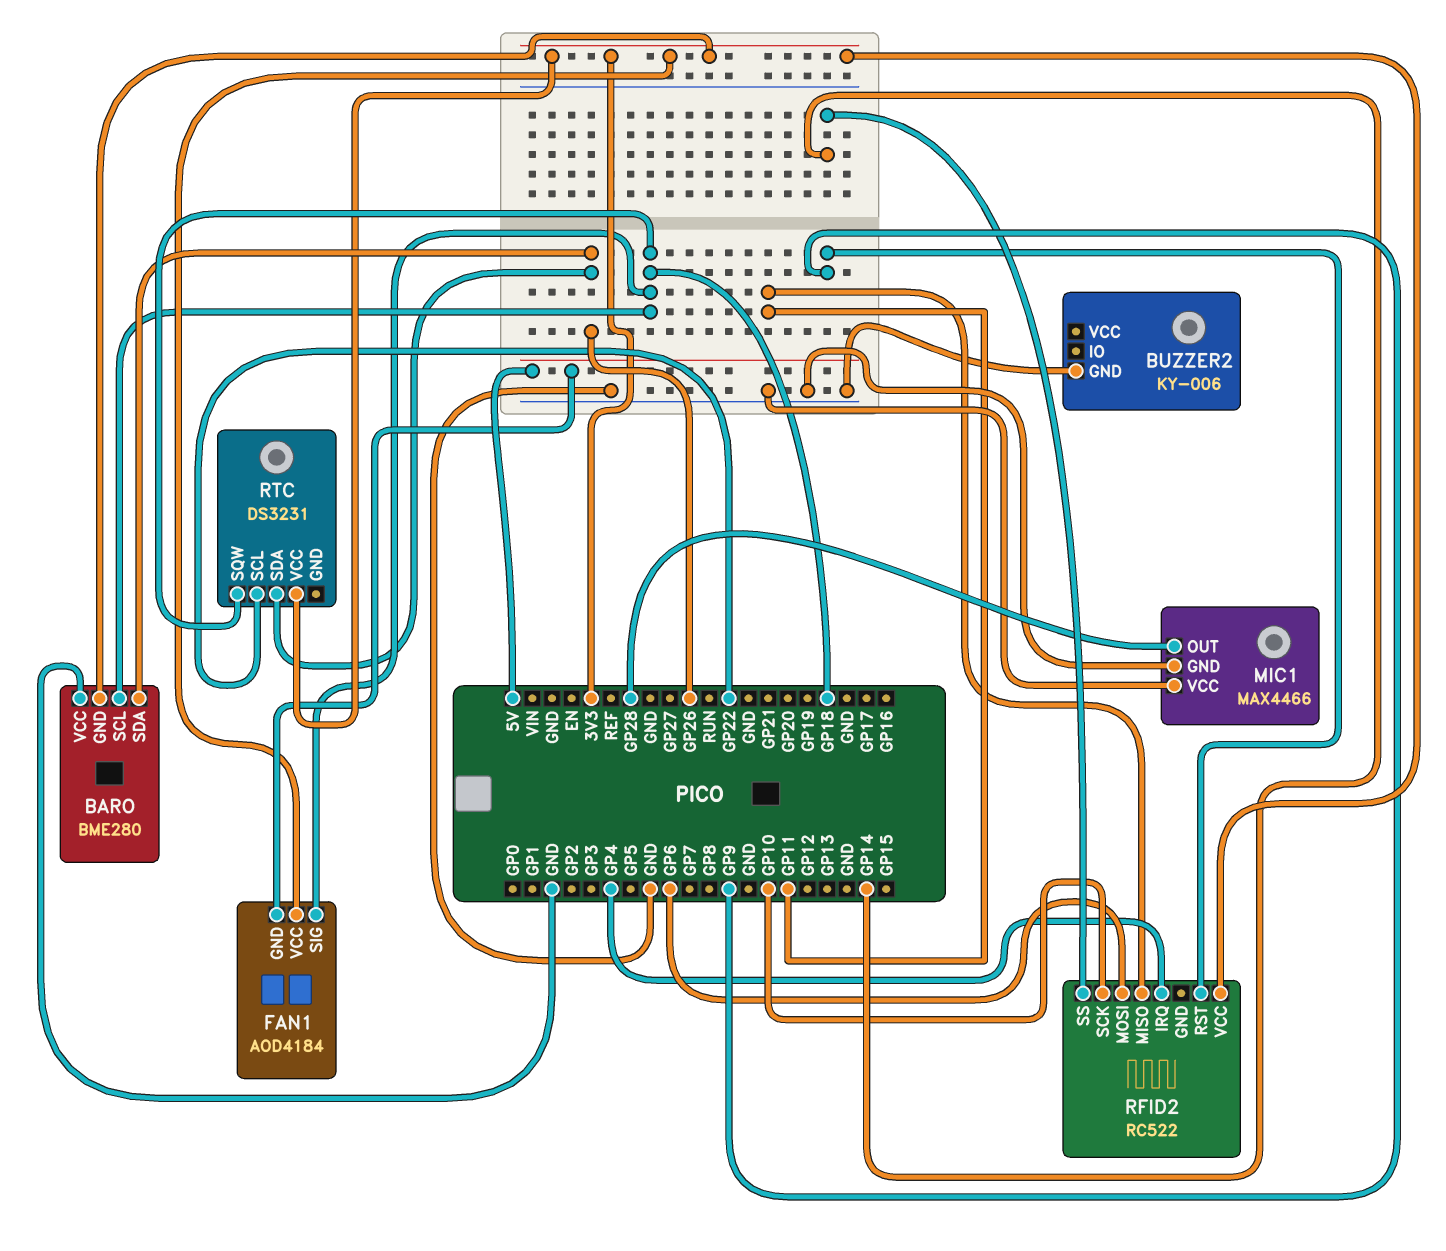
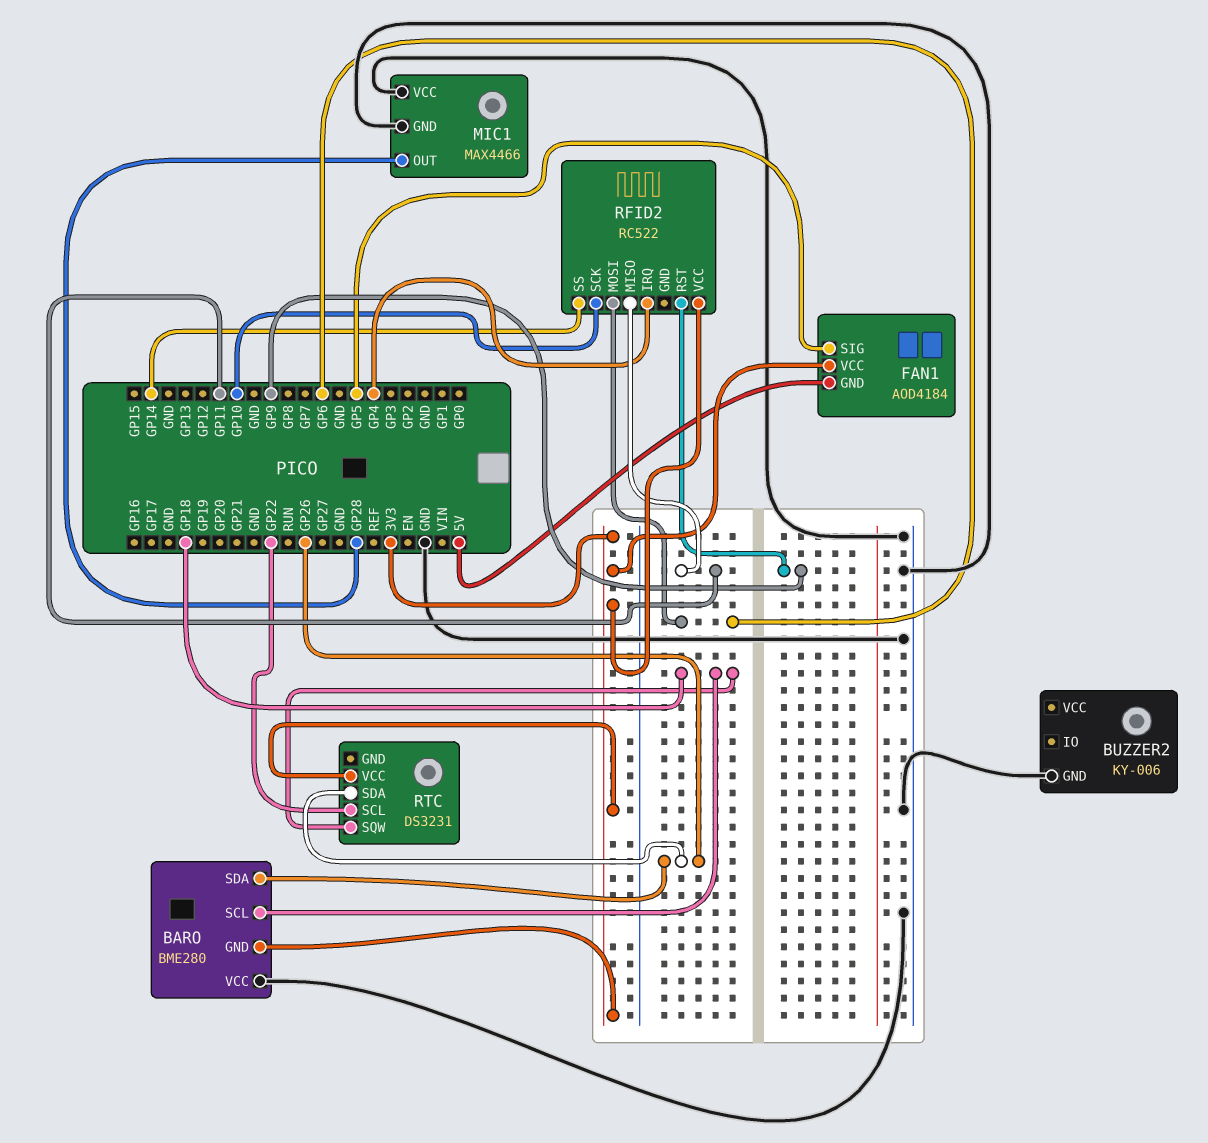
FAN1 pin SIG: GP18 -> GP5

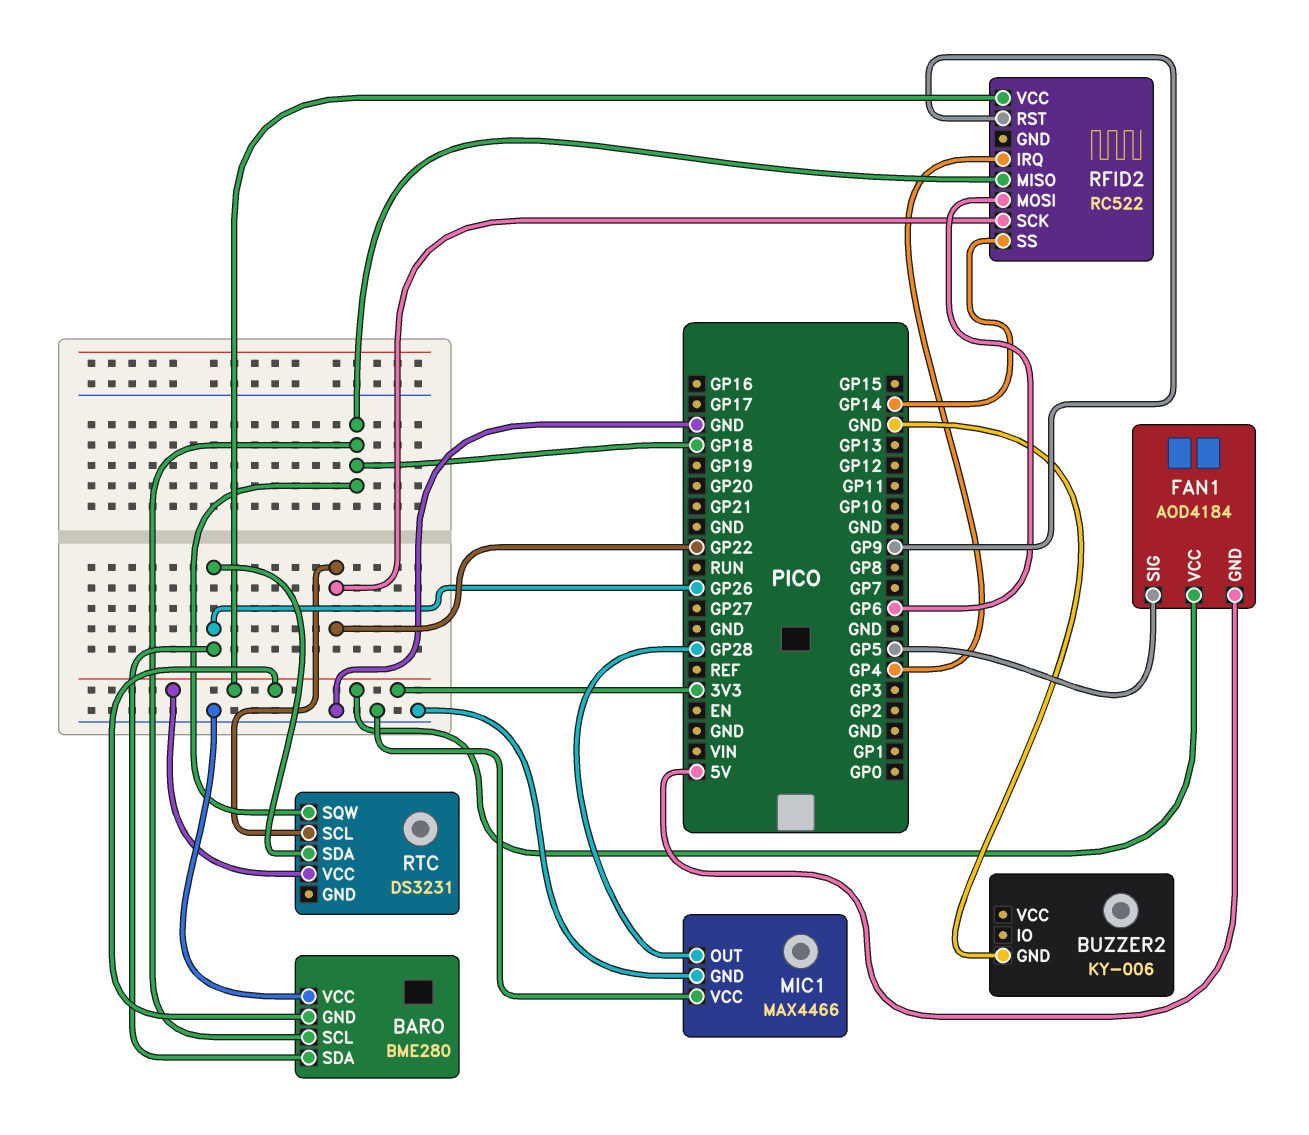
RFID2 pin MISO: GP11 -> GP18
RFID2 pin SCK: GP10 -> GP22

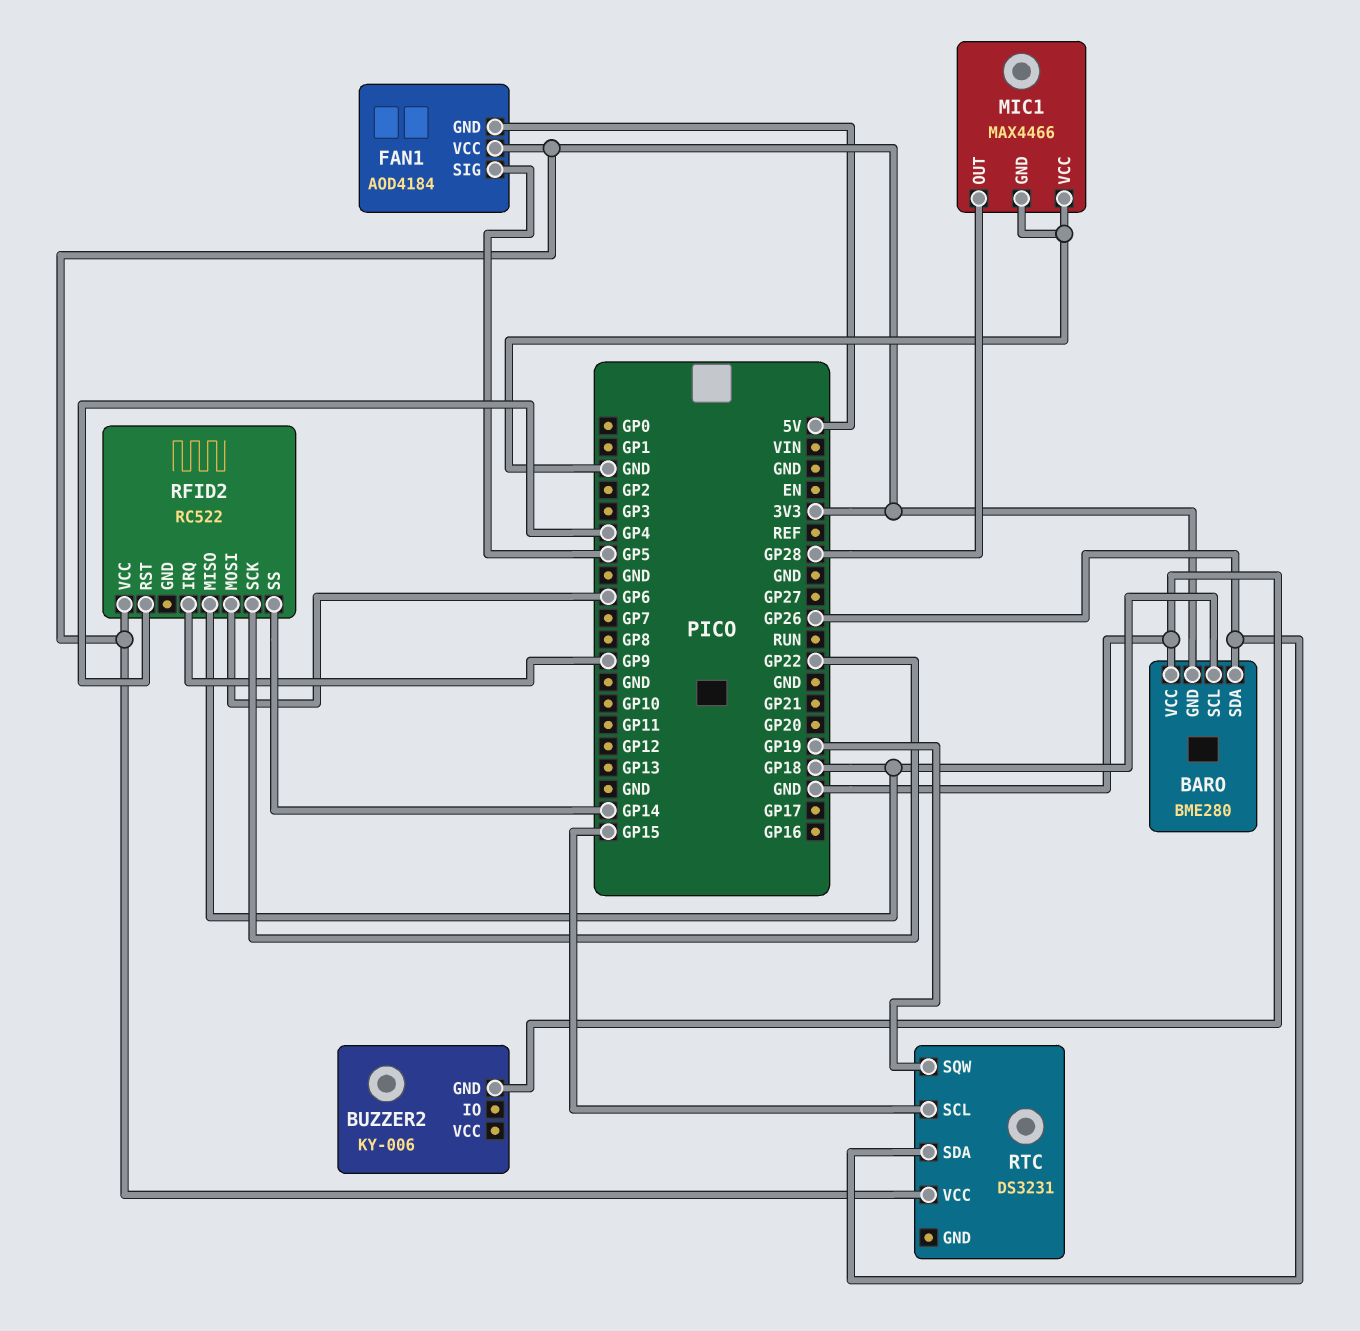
RFID2 pin IRQ: GP4 -> GP9
RFID2 pin RST: GP9 -> GP4
RTC pin SCL: GP22 -> GP15
RTC pin SQW: GP18 -> GP19

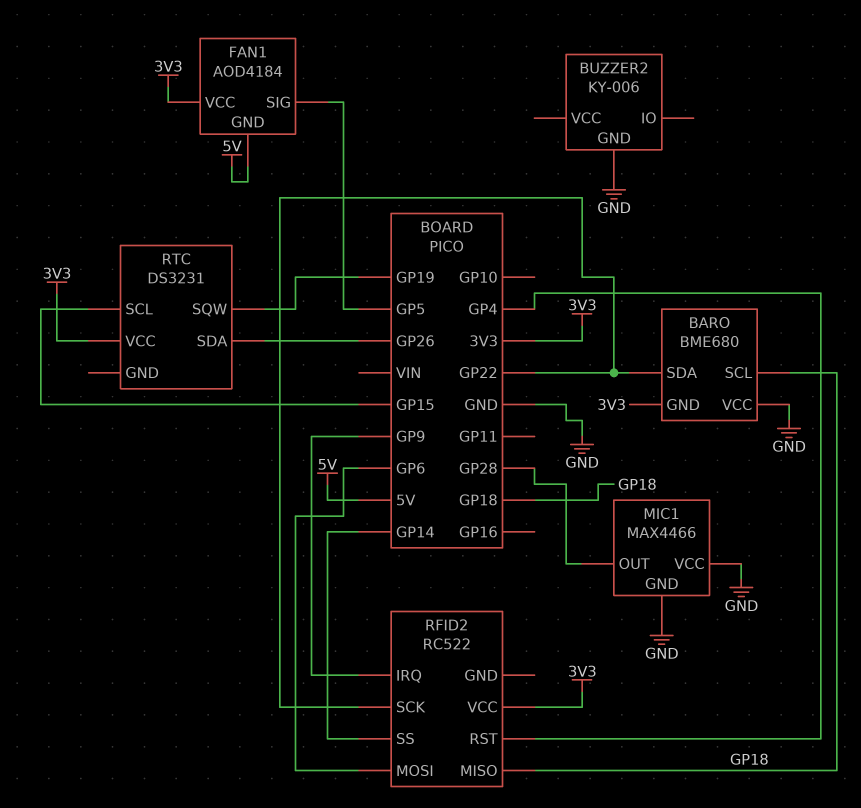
BARO: BME280 -> BME680
BARO pin SDA: GP26 -> GP22

